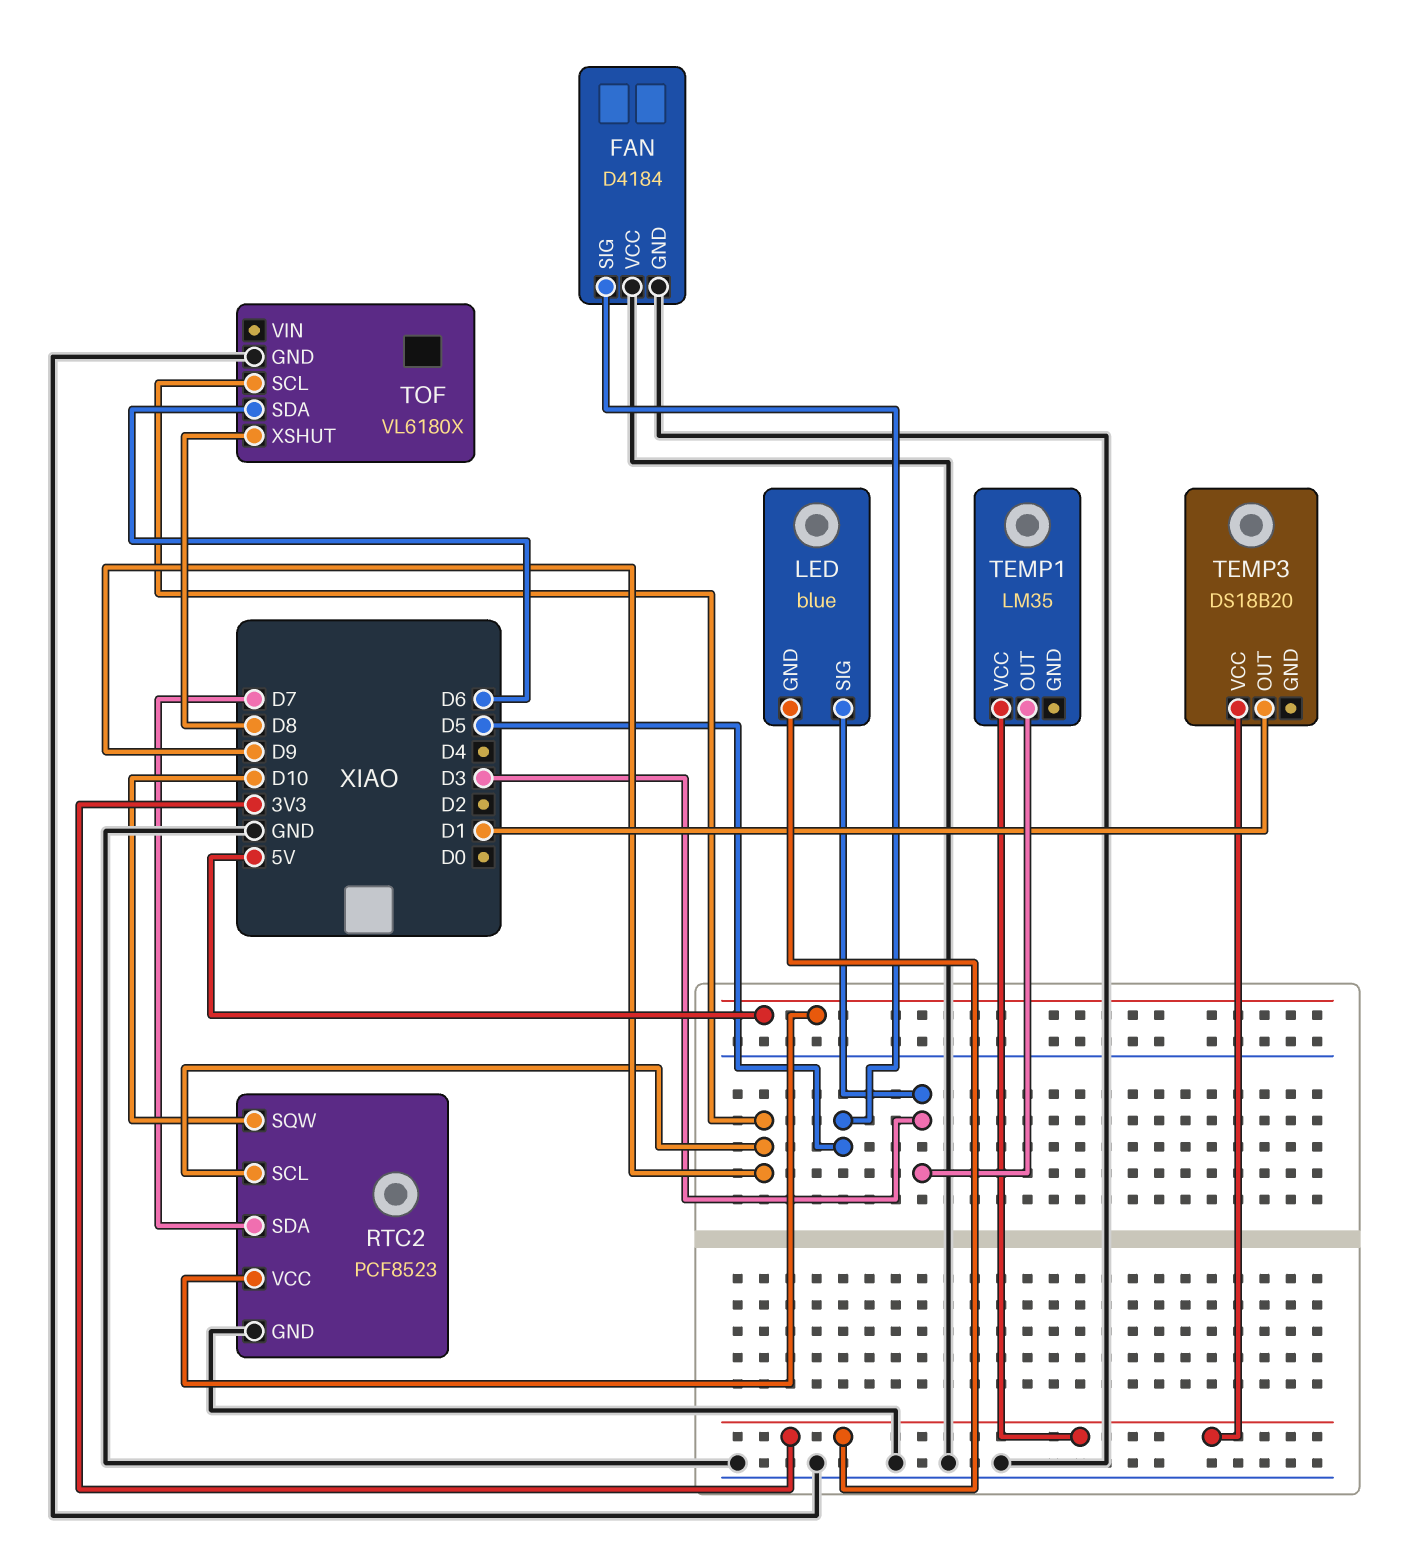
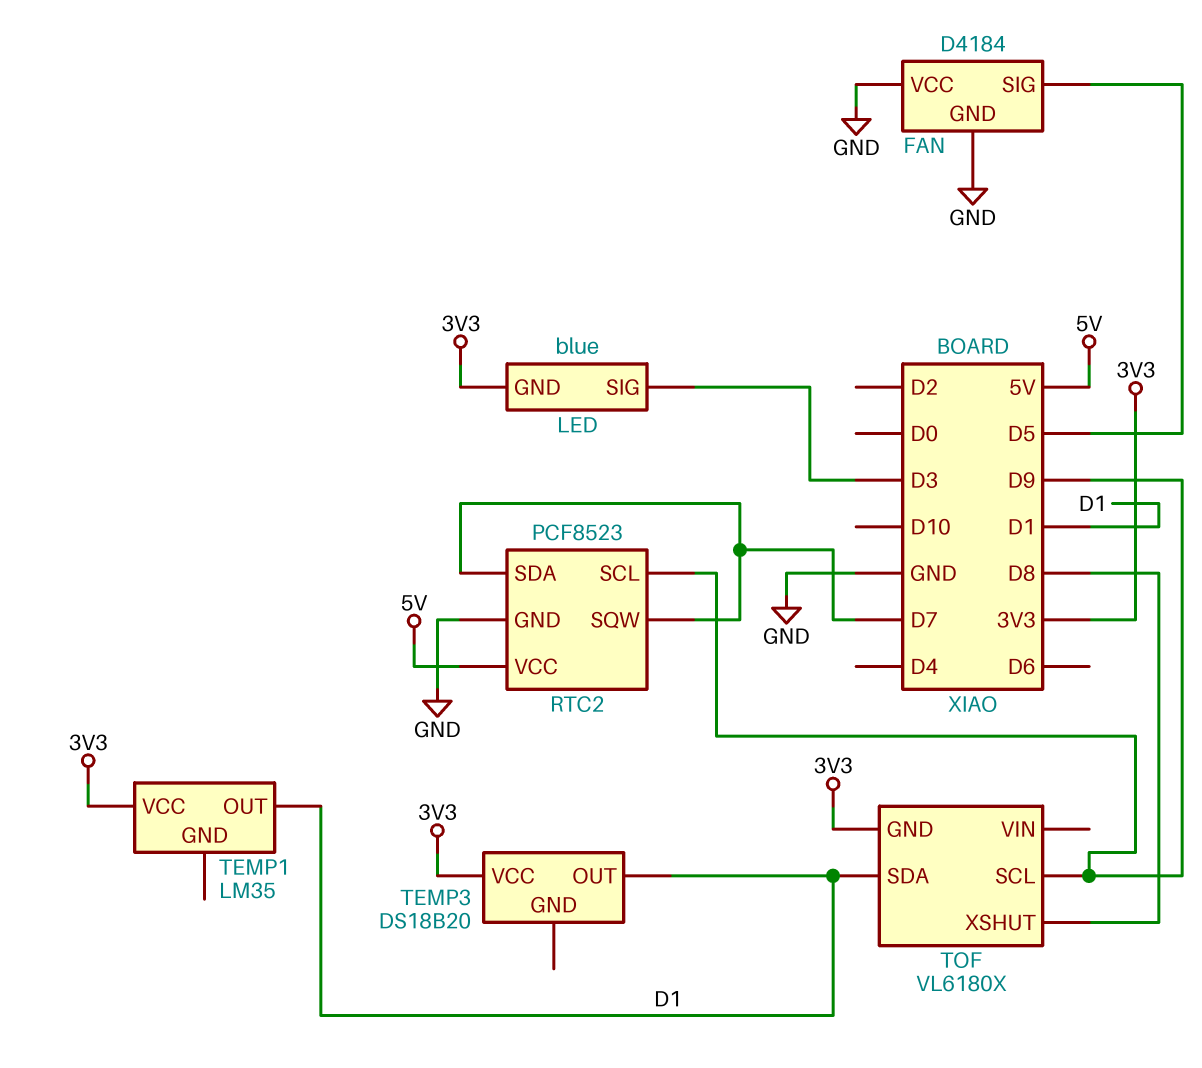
RTC2 pin SQW: D10 -> D7
TEMP1 pin OUT: D3 -> D1
TOF pin GND: GND -> 3V3
TOF pin SDA: D6 -> D1

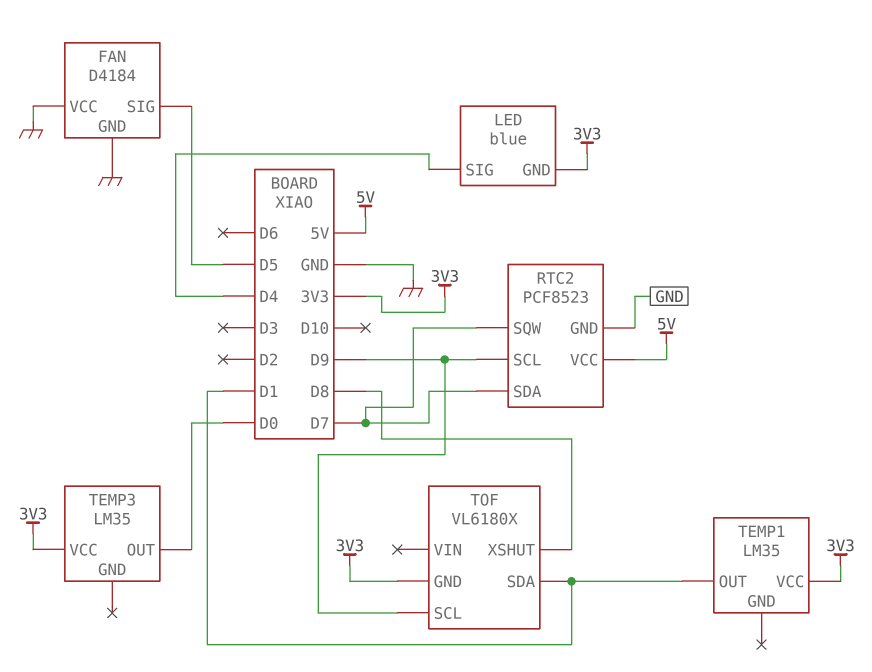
LED pin SIG: D3 -> D4
TEMP3: DS18B20 -> LM35
TEMP3 pin OUT: D1 -> D0

